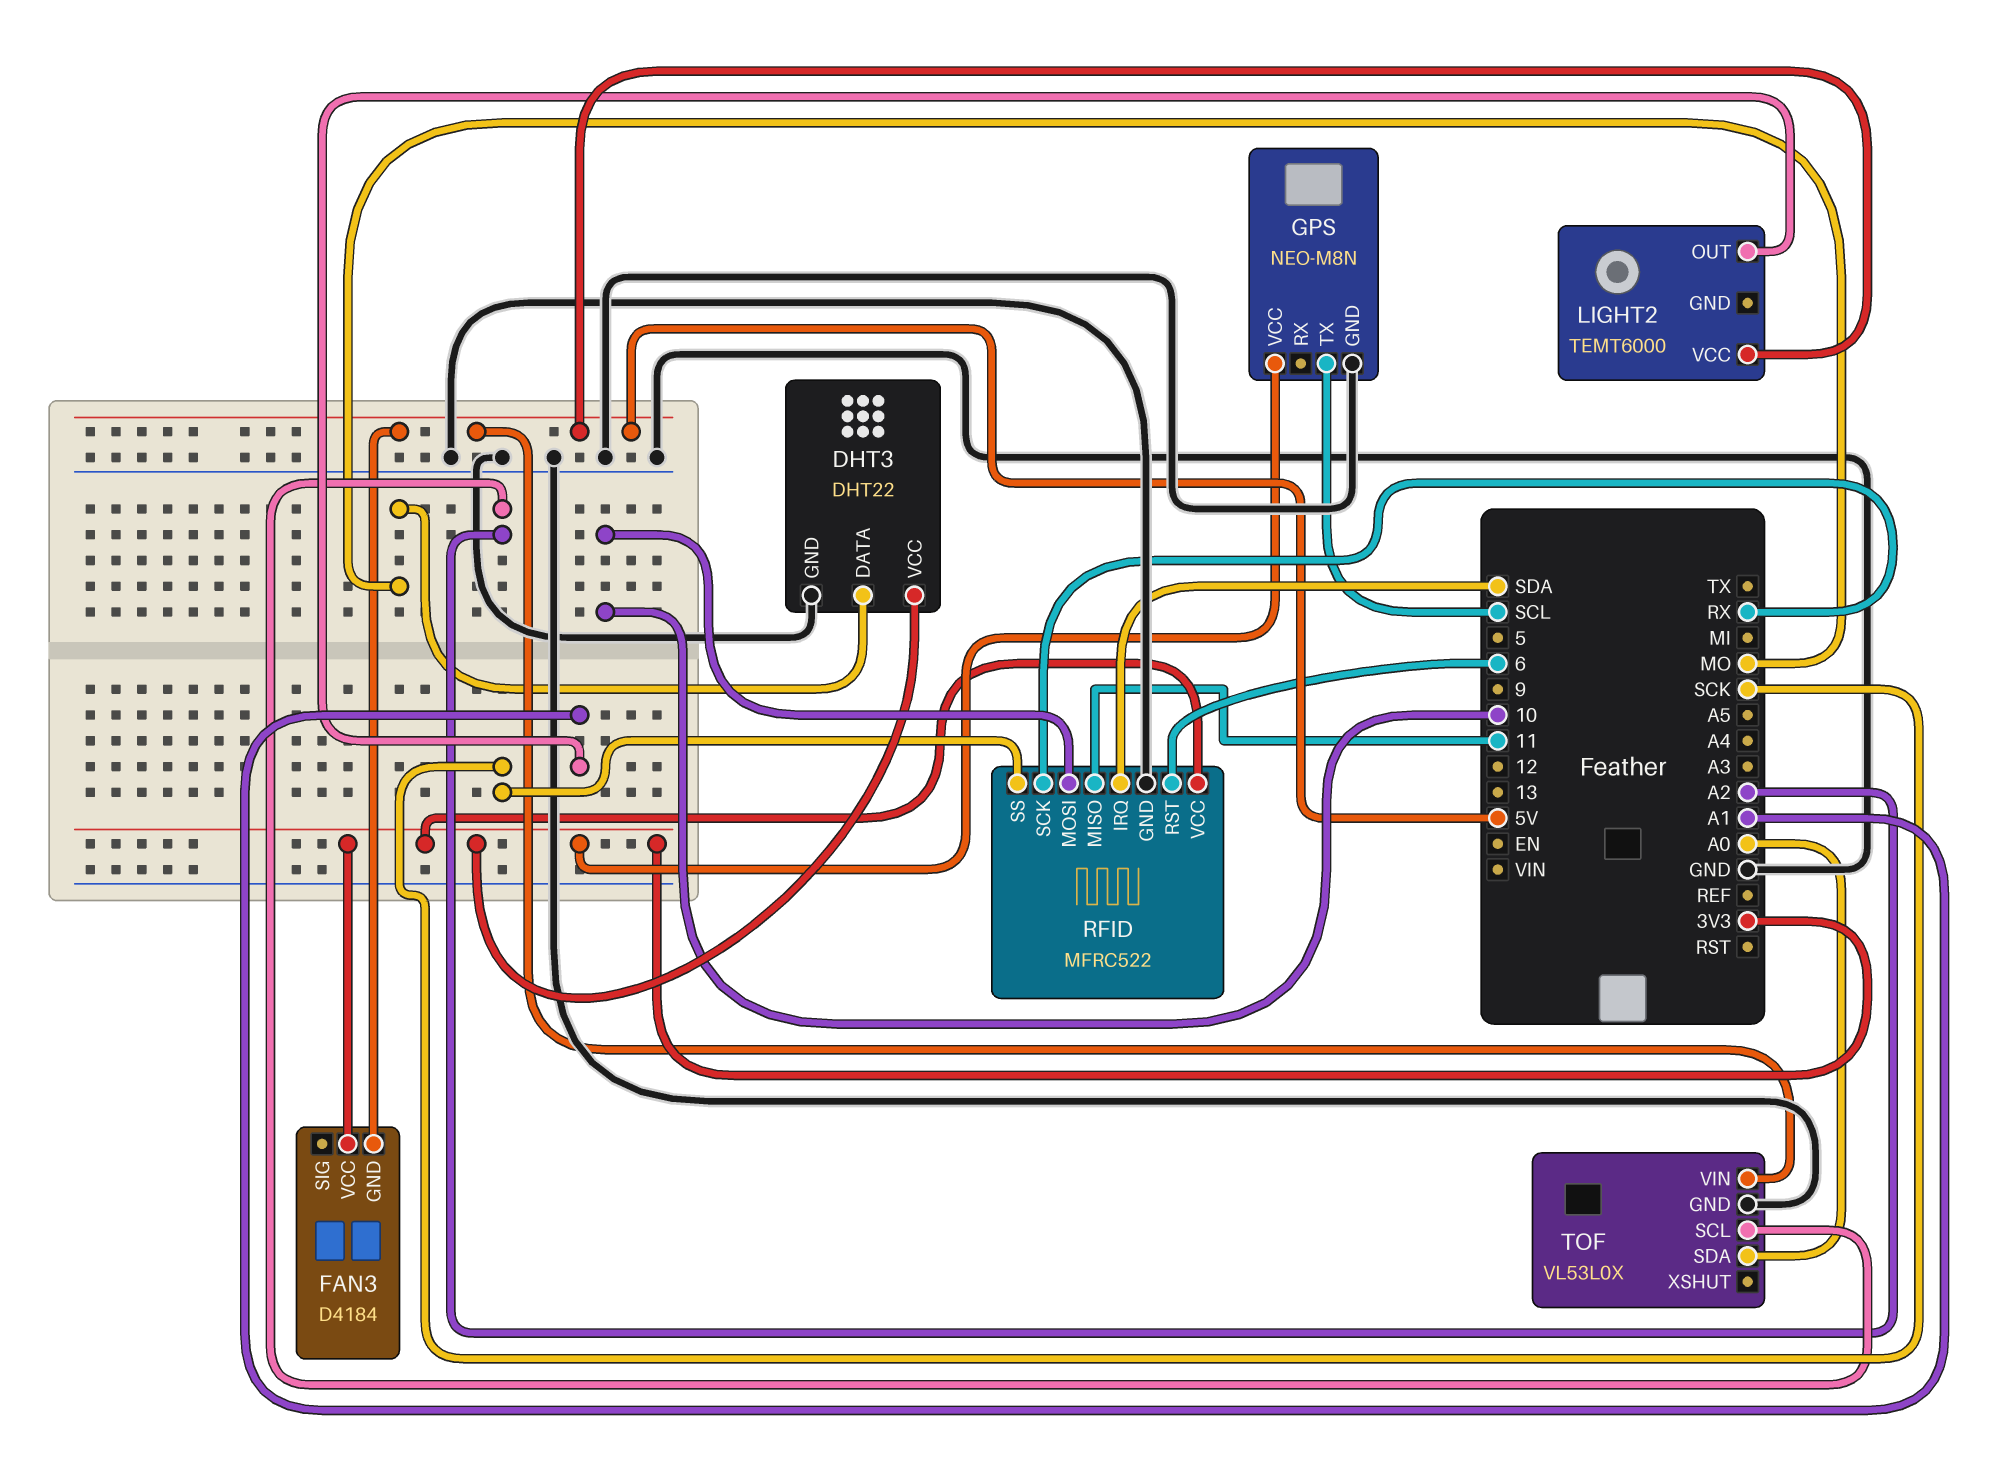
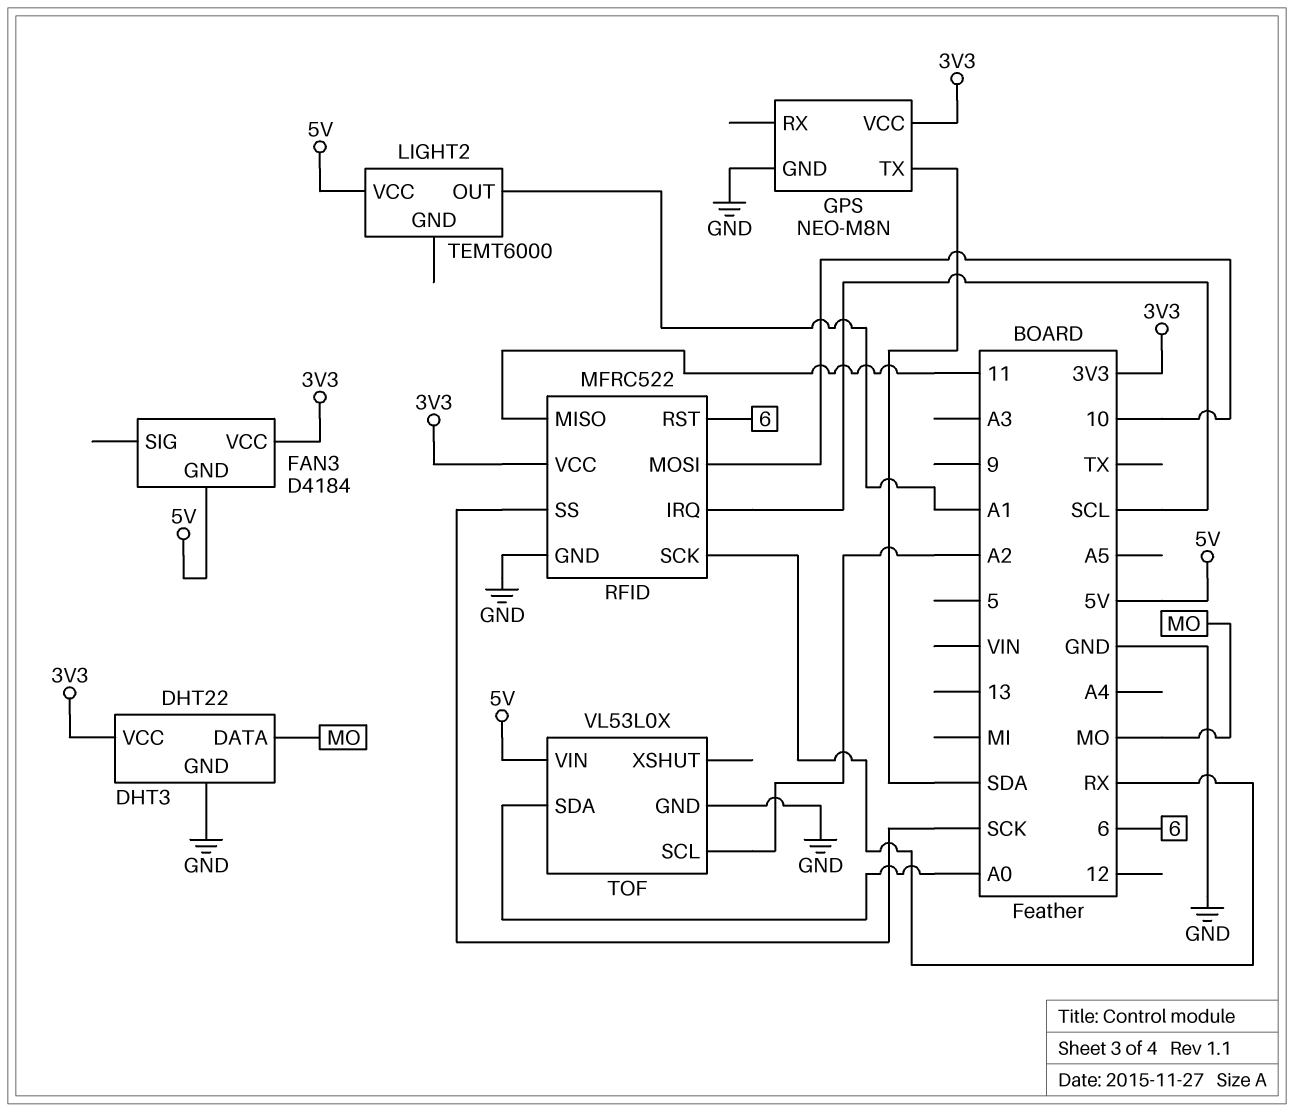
GPS pin TX: SCL -> SDA
RFID pin IRQ: SDA -> SCL

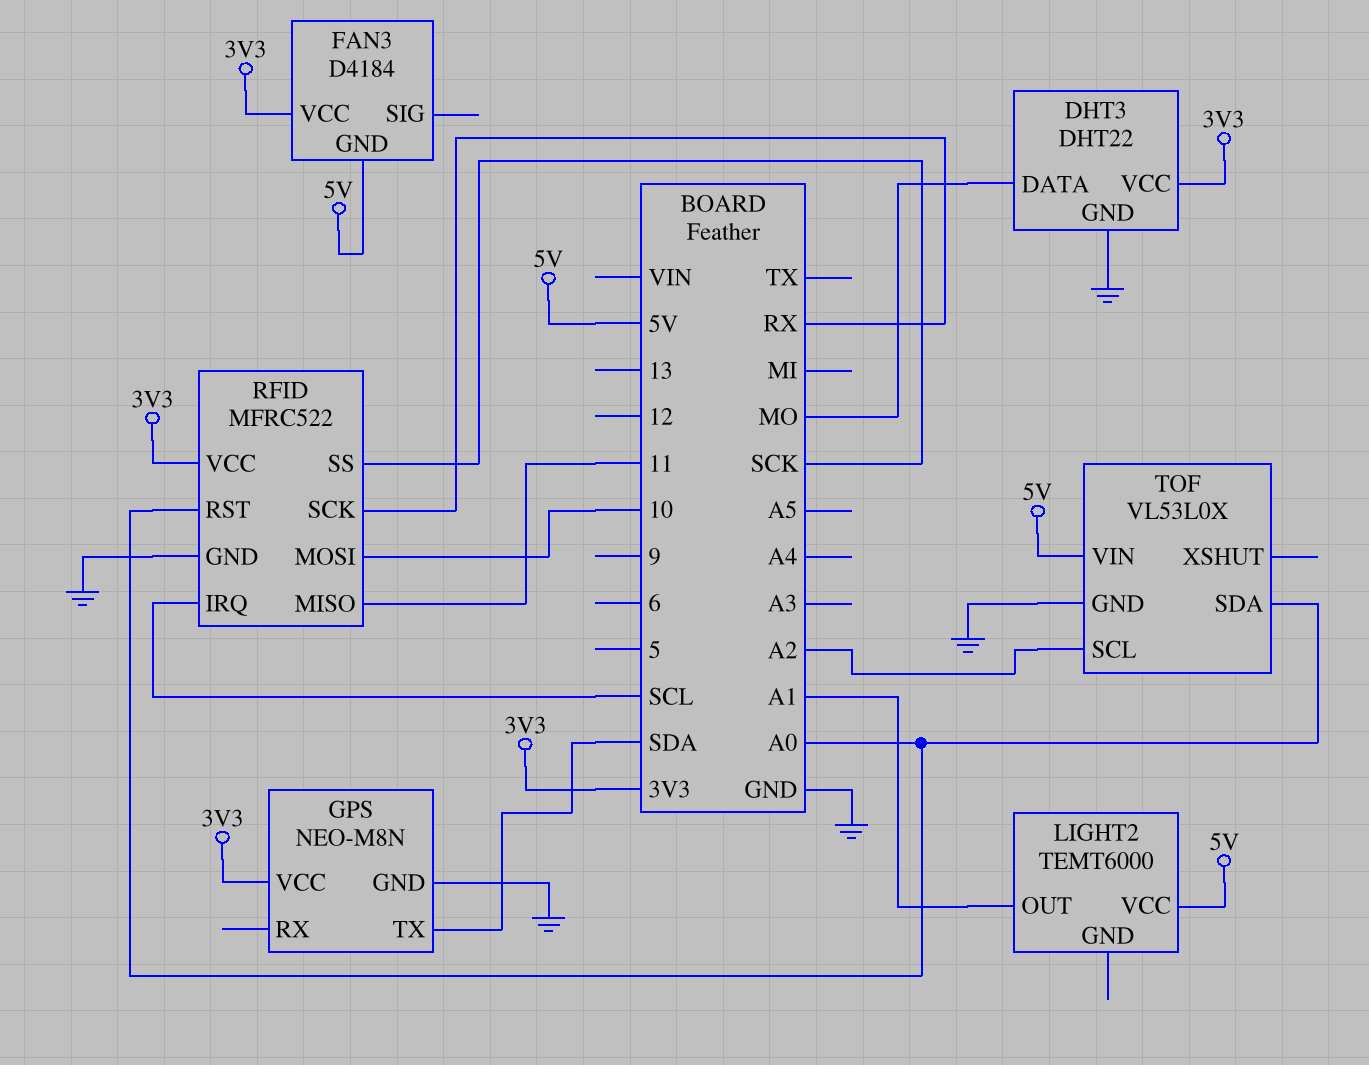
RFID pin RST: 6 -> A0

